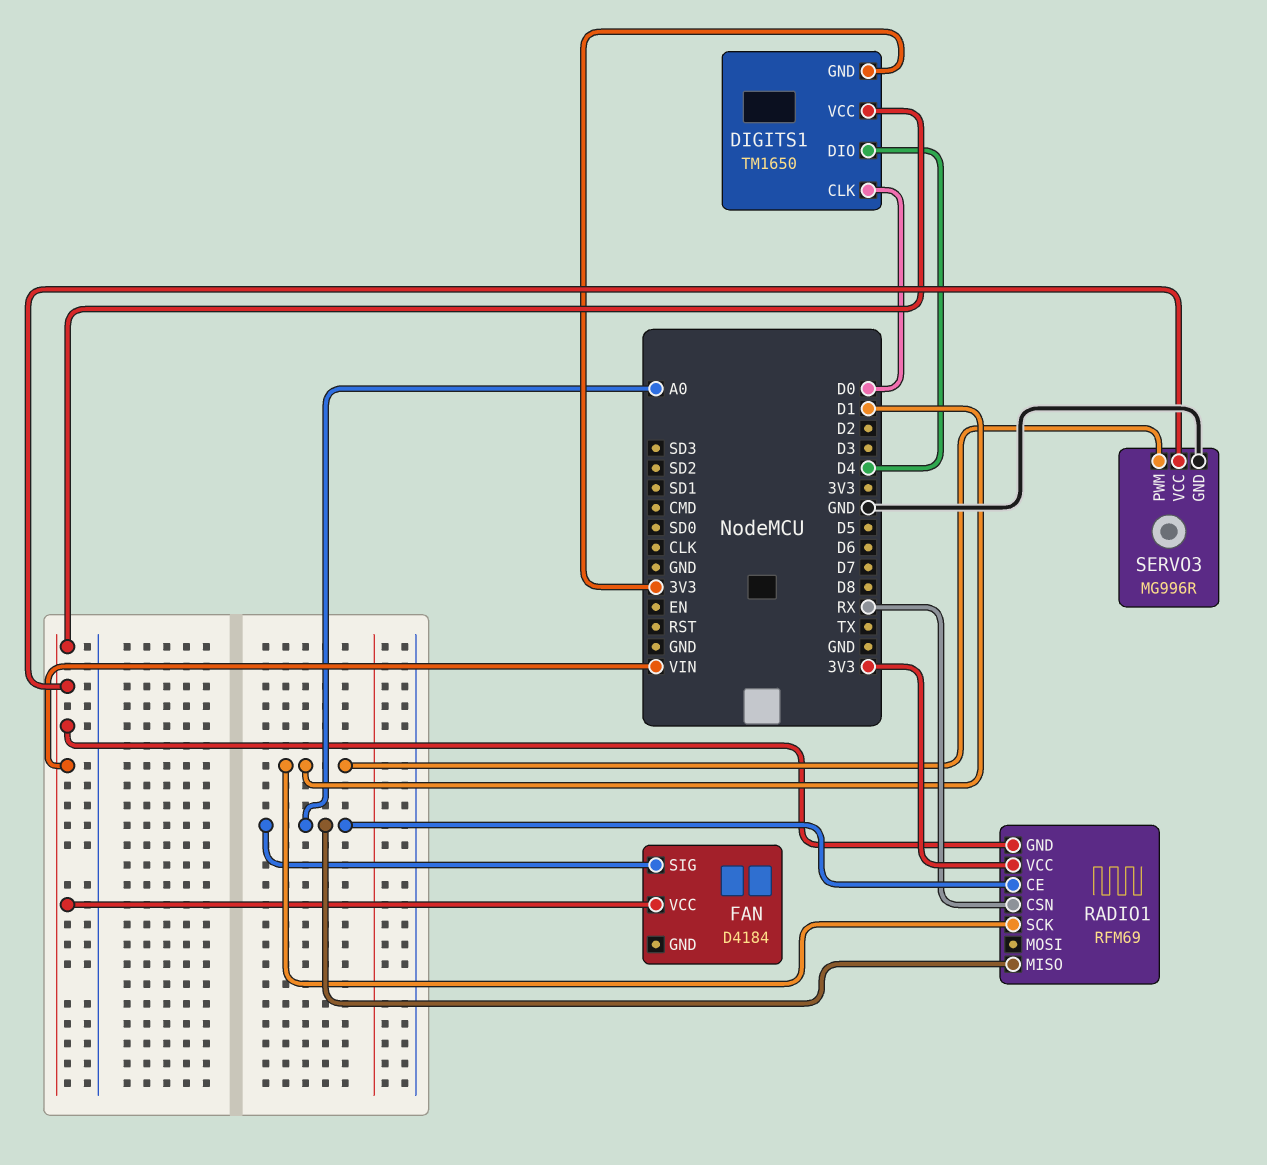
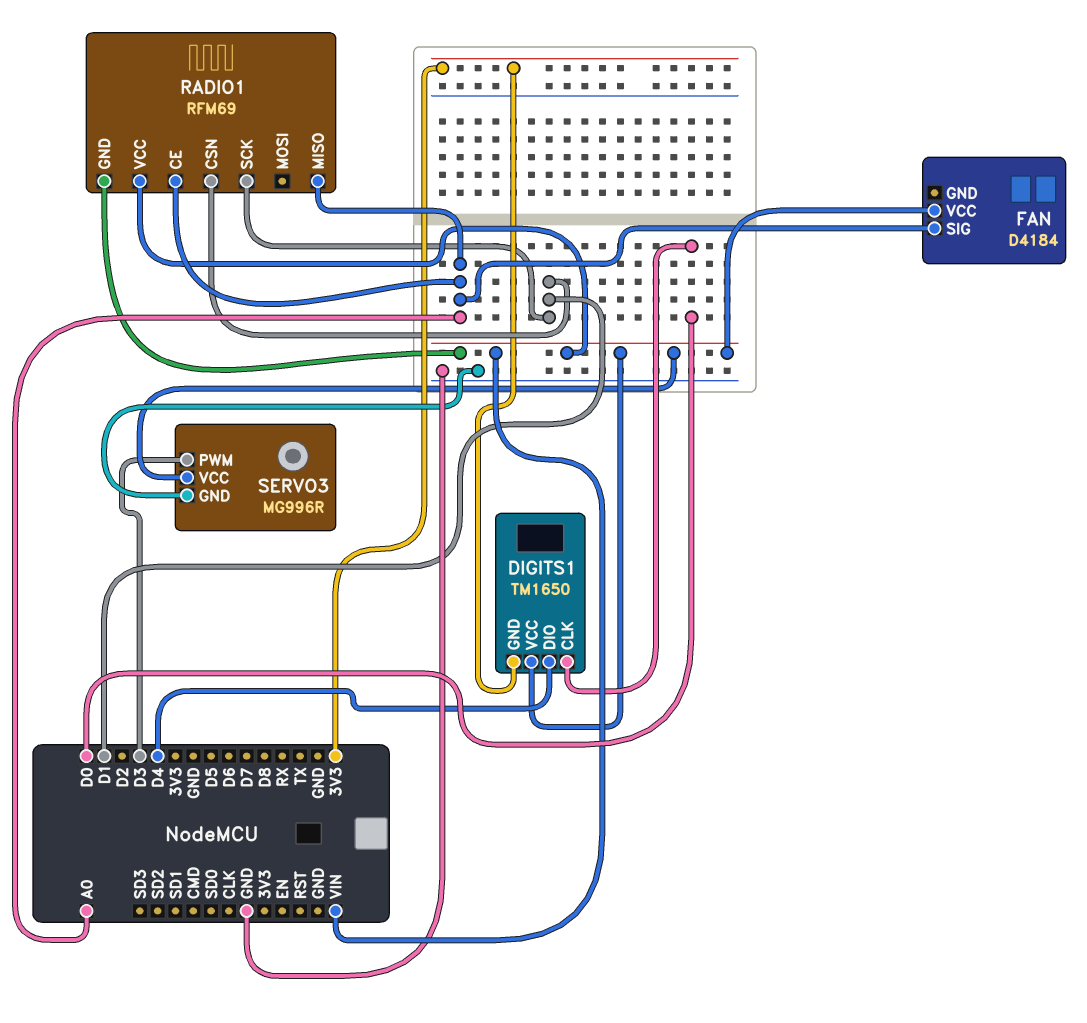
RADIO1 pin CSN: RX -> D1
RADIO1 pin VCC: 3V3 -> VIN
SERVO3 pin PWM: D1 -> D3

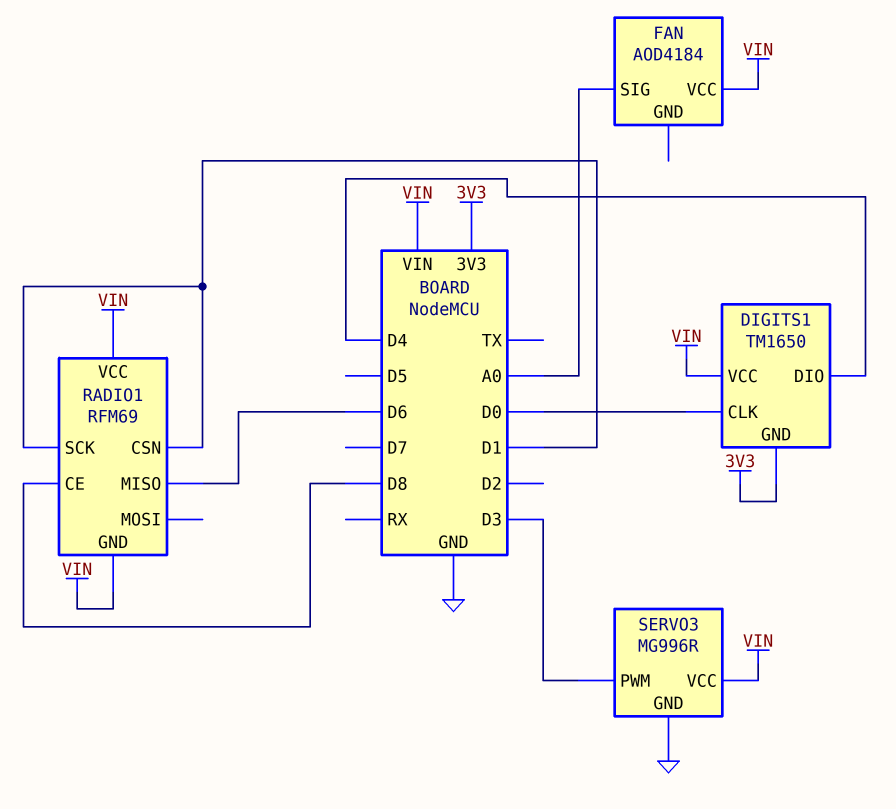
FAN: D4184 -> AOD4184
RADIO1 pin CE: A0 -> D8
RADIO1 pin MISO: A0 -> D6

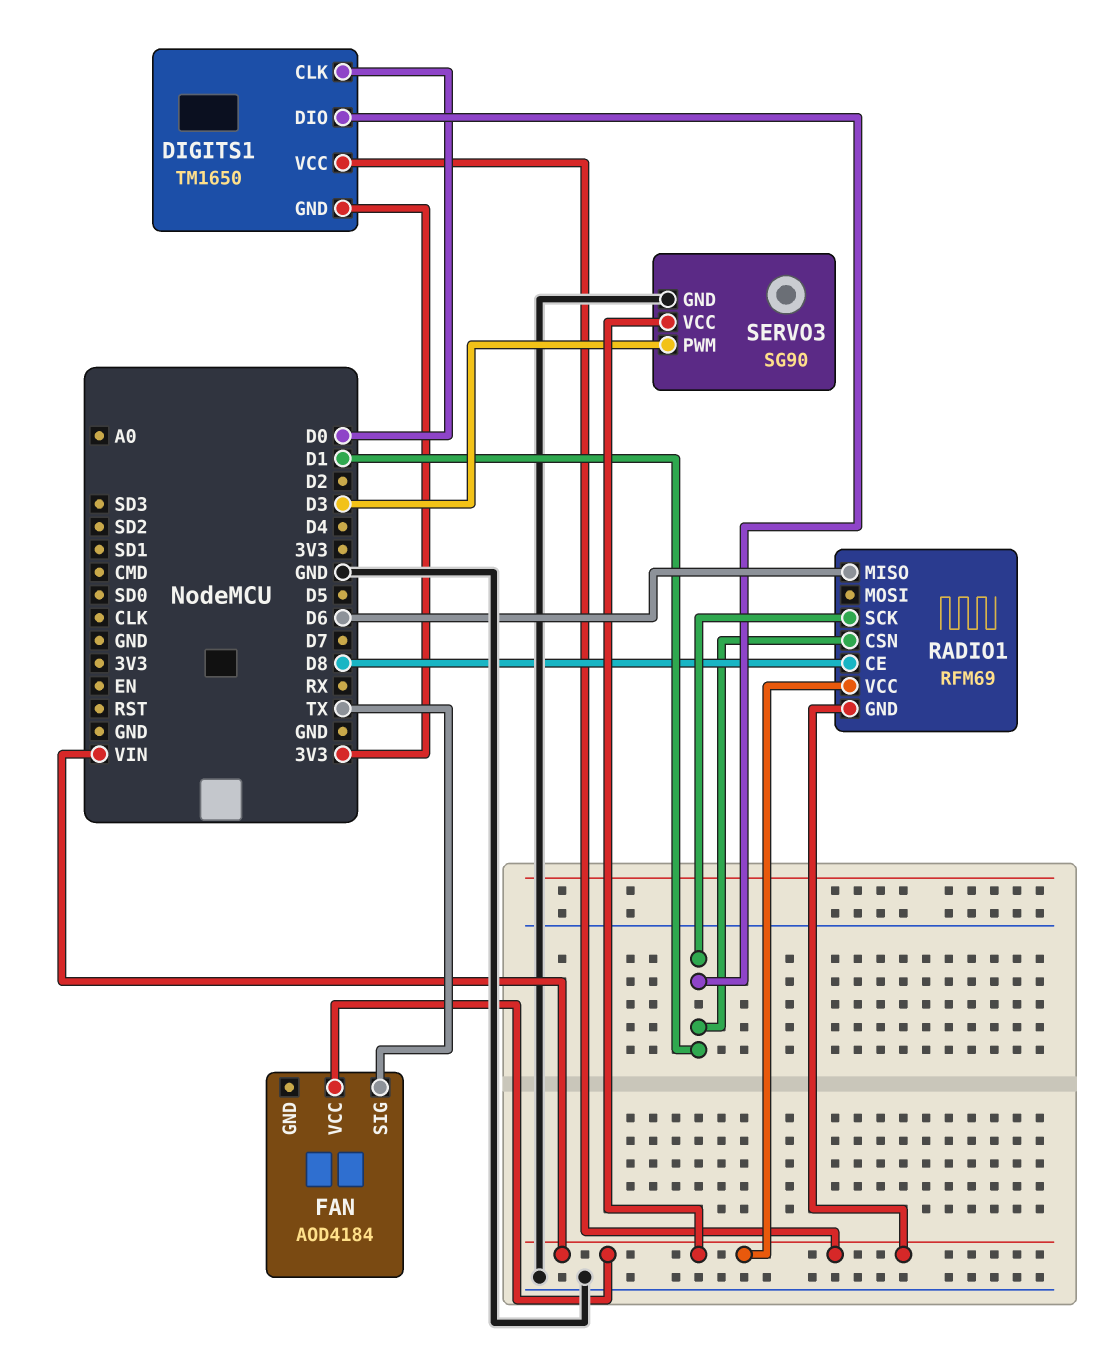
DIGITS1 pin DIO: D4 -> D1
FAN pin SIG: A0 -> TX
SERVO3: MG996R -> SG90

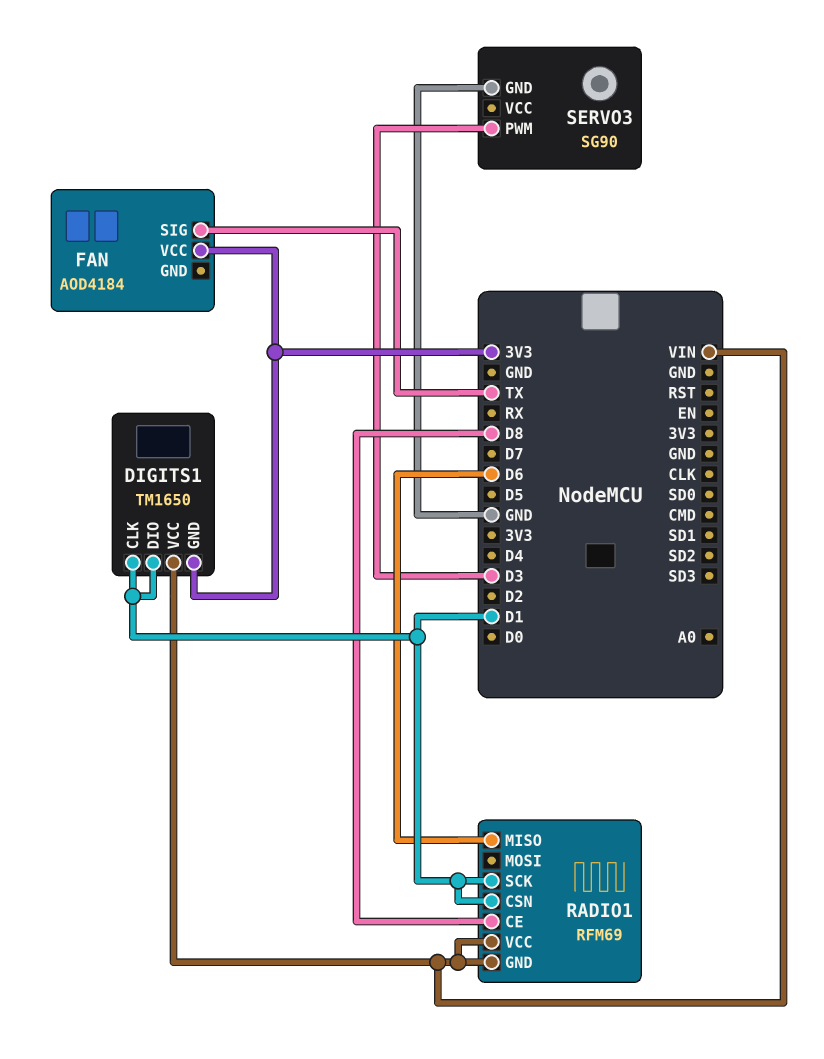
DIGITS1 pin CLK: D0 -> D1
FAN pin VCC: VIN -> 3V3
SERVO3 pin VCC: VIN -> none

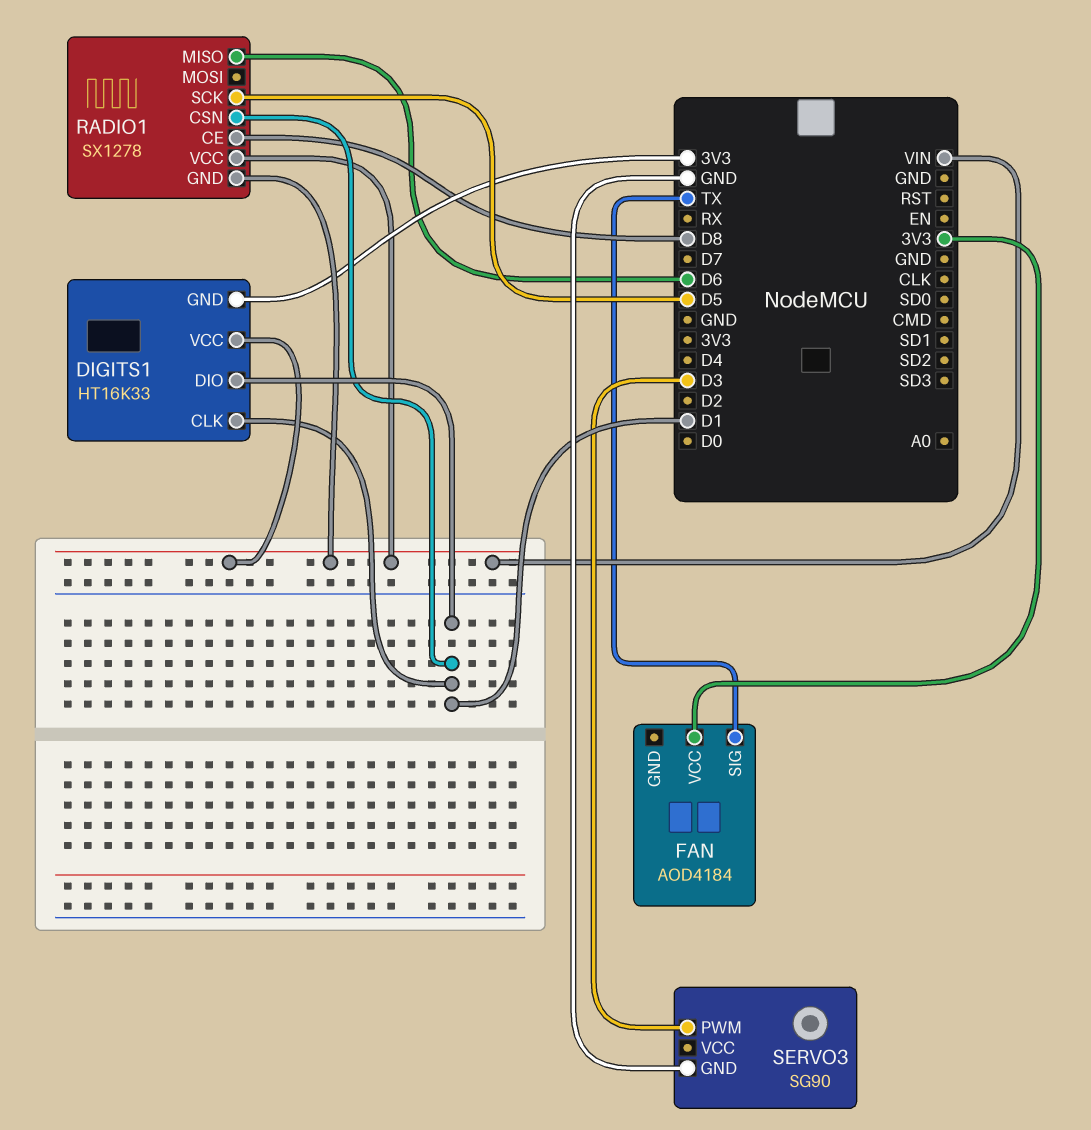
DIGITS1: TM1650 -> HT16K33
RADIO1: RFM69 -> SX1278
RADIO1 pin SCK: D1 -> D5

